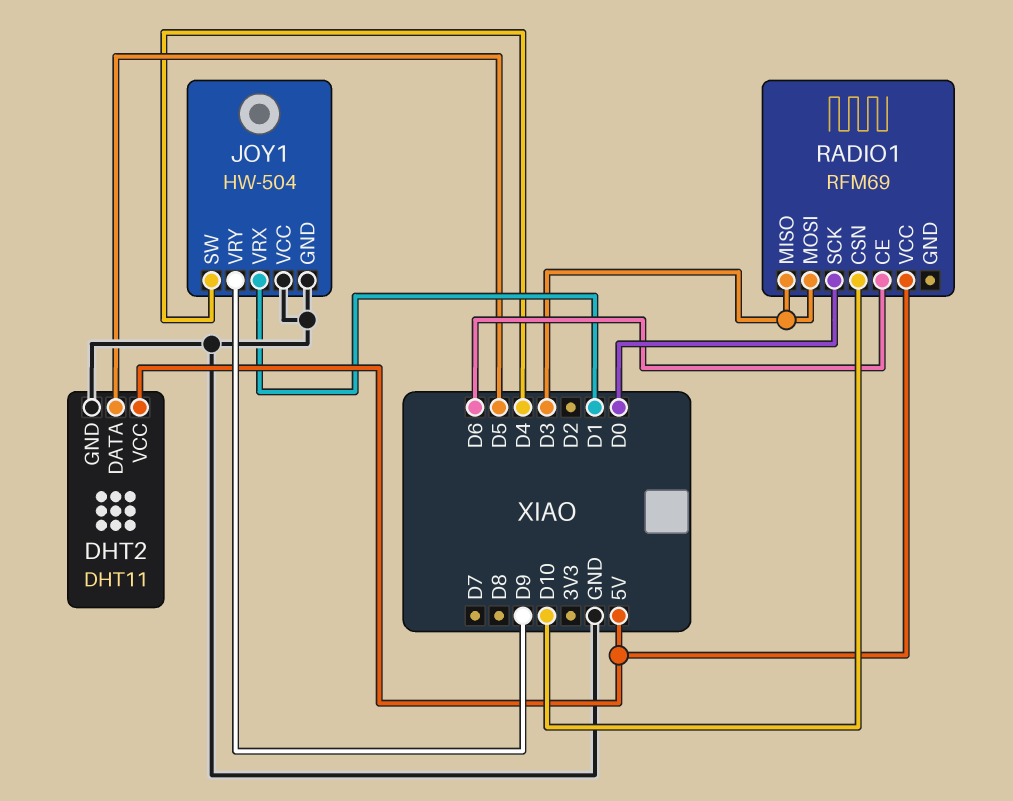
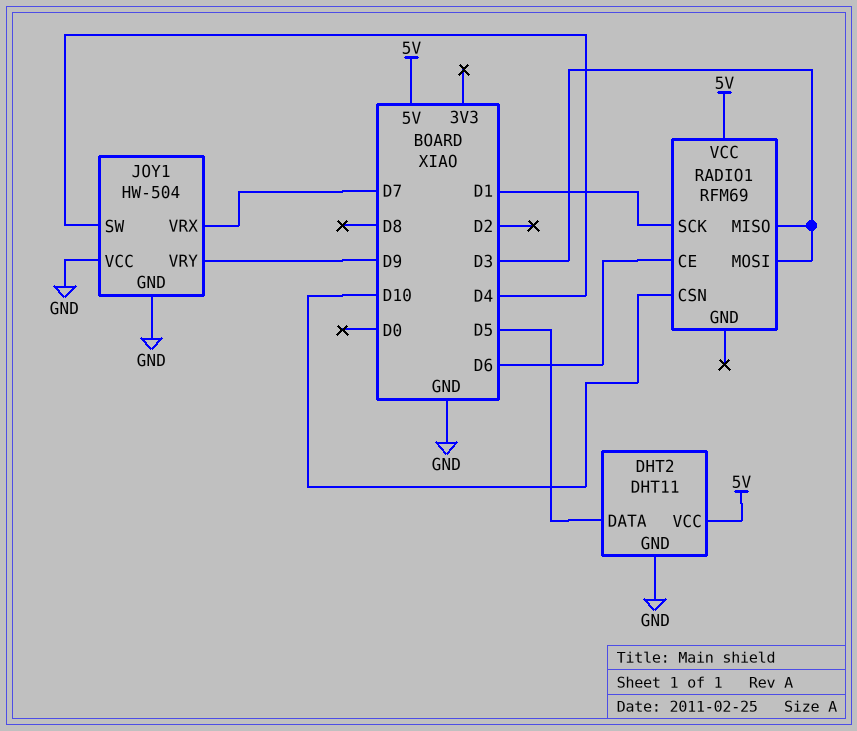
JOY1 pin VRX: D1 -> D7
RADIO1 pin SCK: D0 -> D1

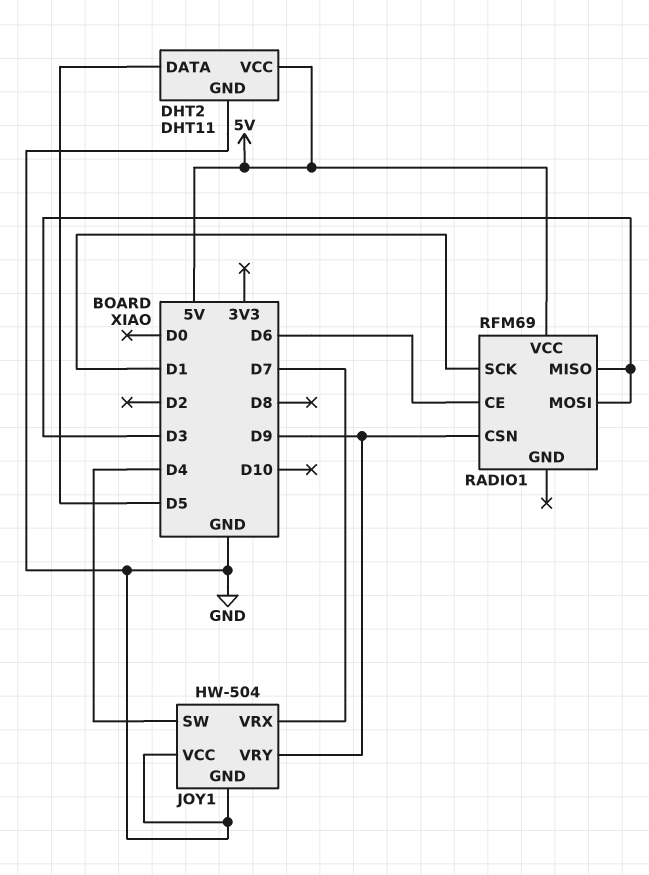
RADIO1 pin CSN: D10 -> D9

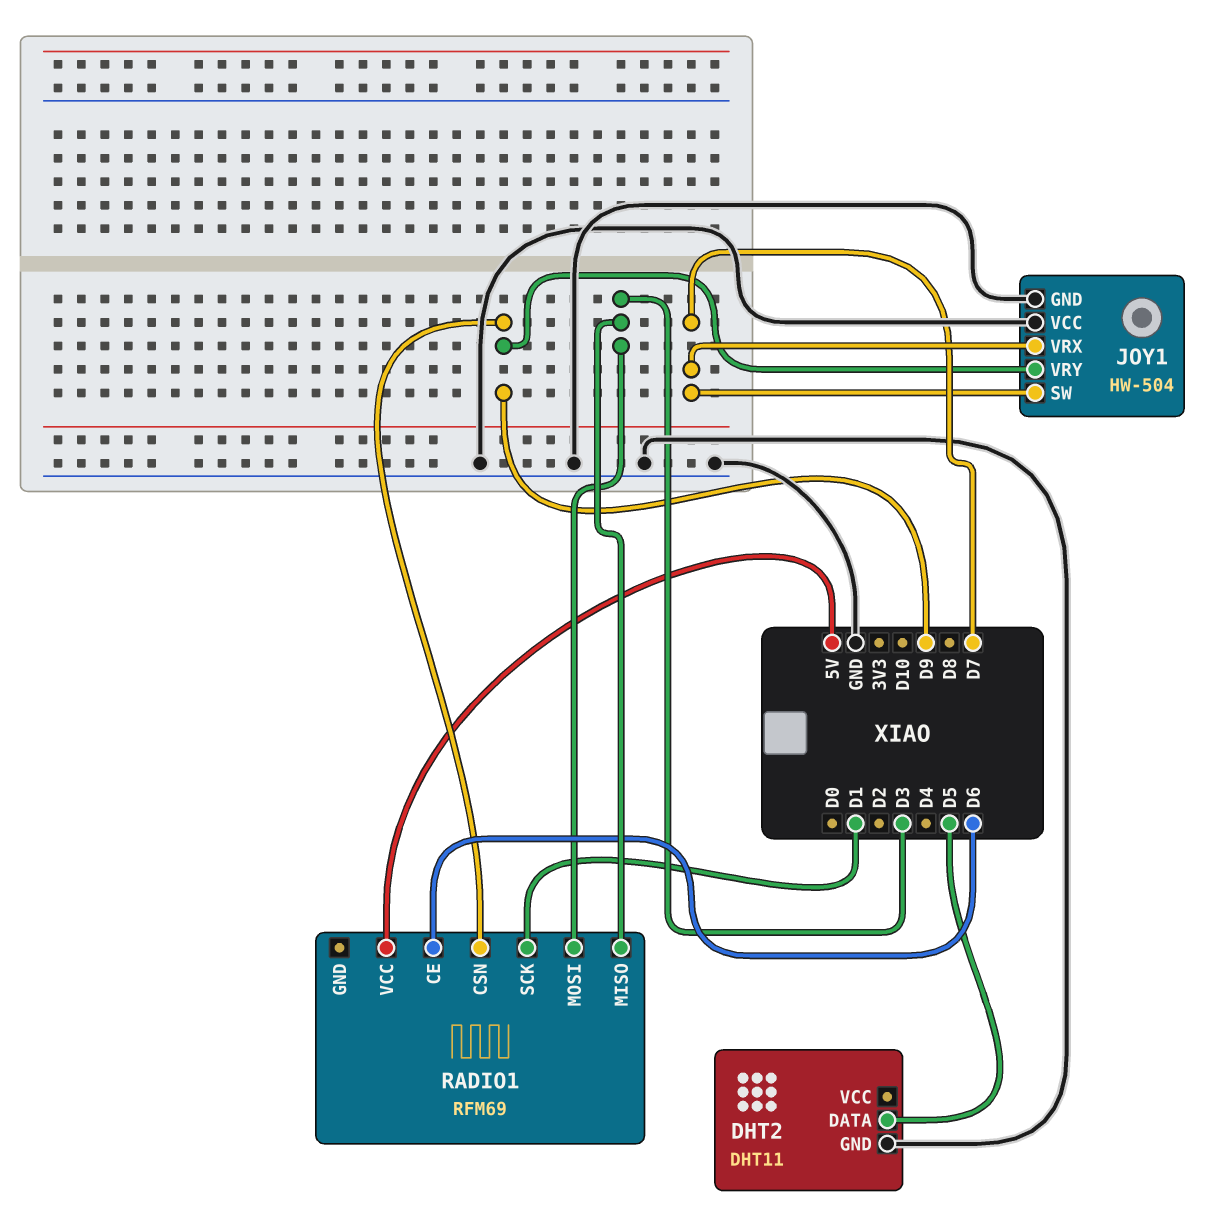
DHT2 pin VCC: 5V -> none
JOY1 pin SW: D4 -> D7

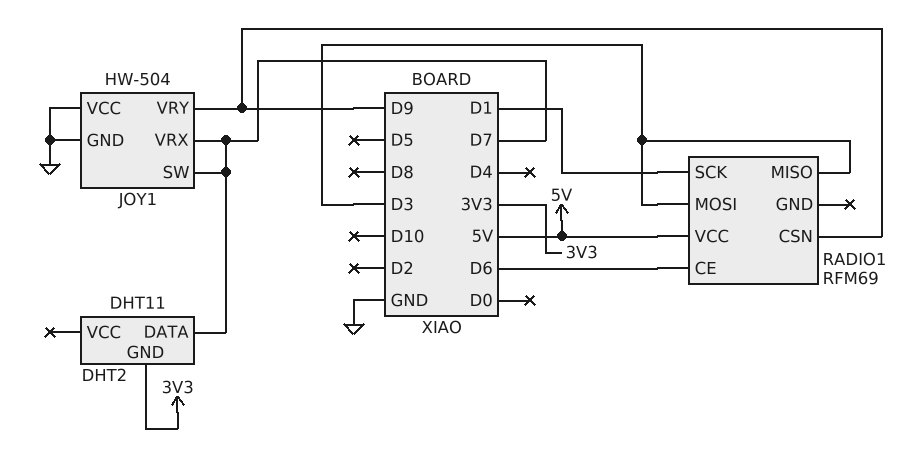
DHT2 pin DATA: D5 -> D7
DHT2 pin GND: GND -> 3V3

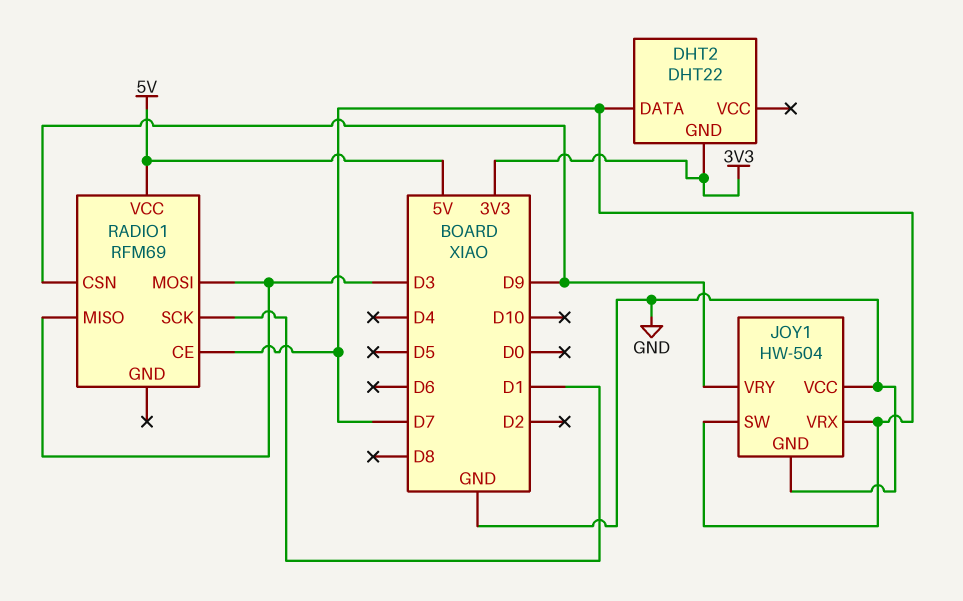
DHT2: DHT11 -> DHT22
RADIO1 pin CE: D6 -> D7

